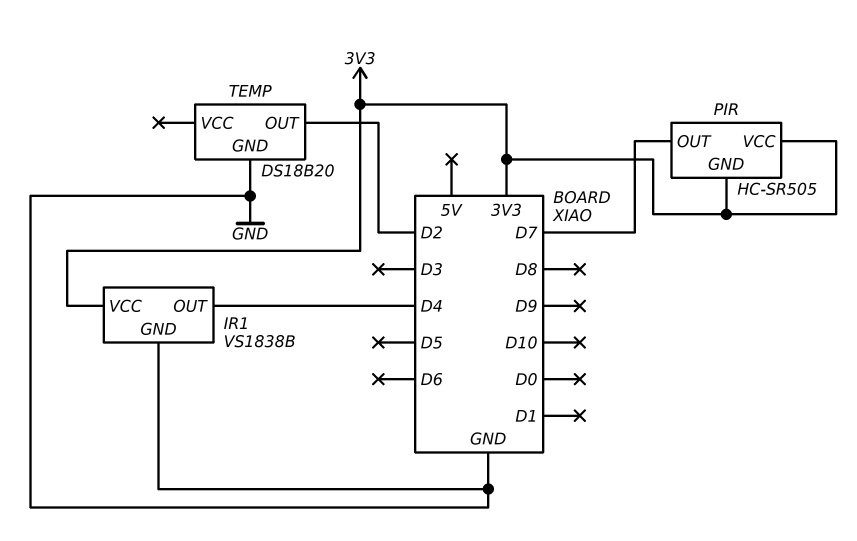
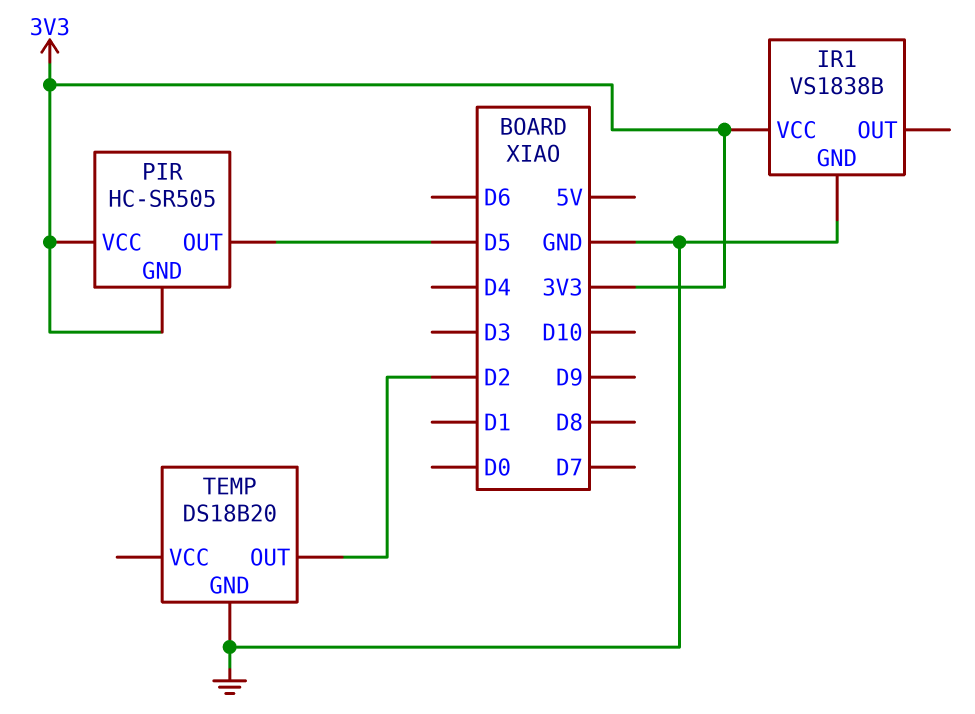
IR1 pin OUT: D4 -> none
PIR pin OUT: D7 -> D5

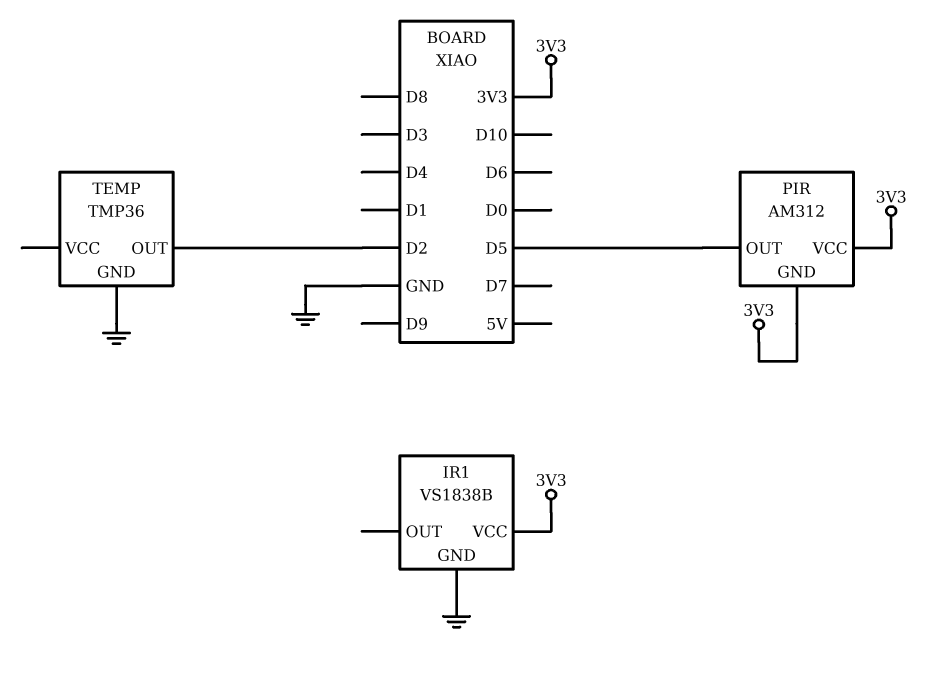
PIR: HC-SR505 -> AM312
TEMP: DS18B20 -> TMP36

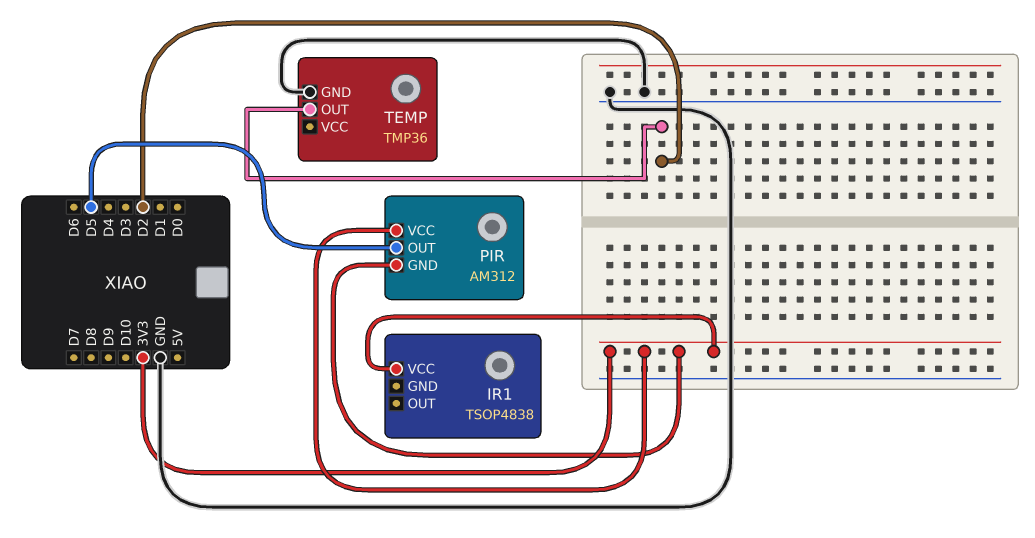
IR1: VS1838B -> TSOP4838
IR1 pin GND: GND -> none

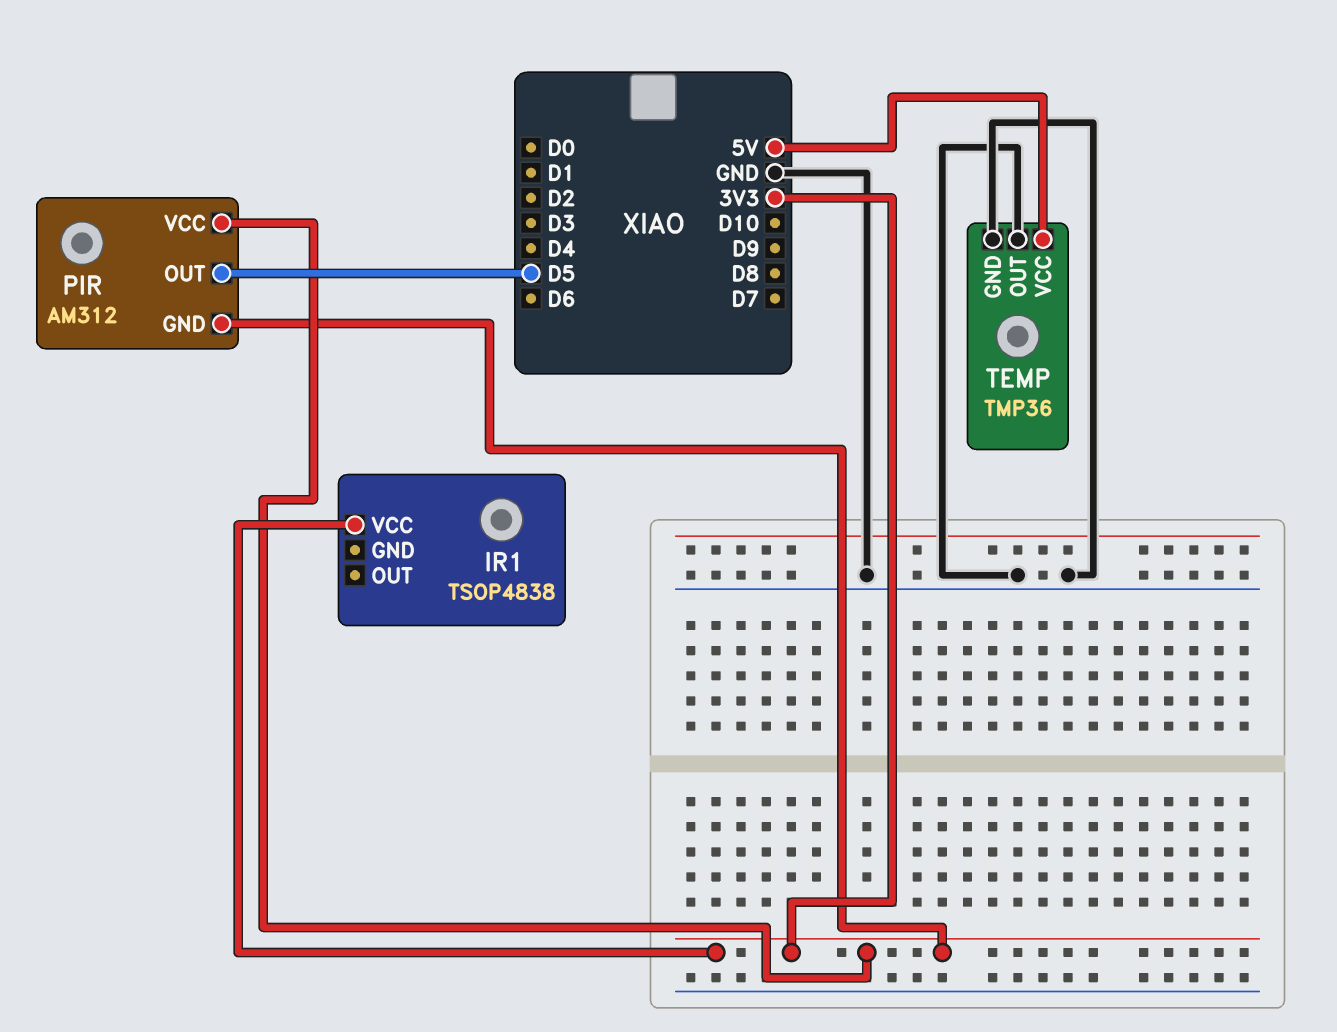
TEMP pin OUT: D2 -> GND
TEMP pin VCC: none -> 5V

